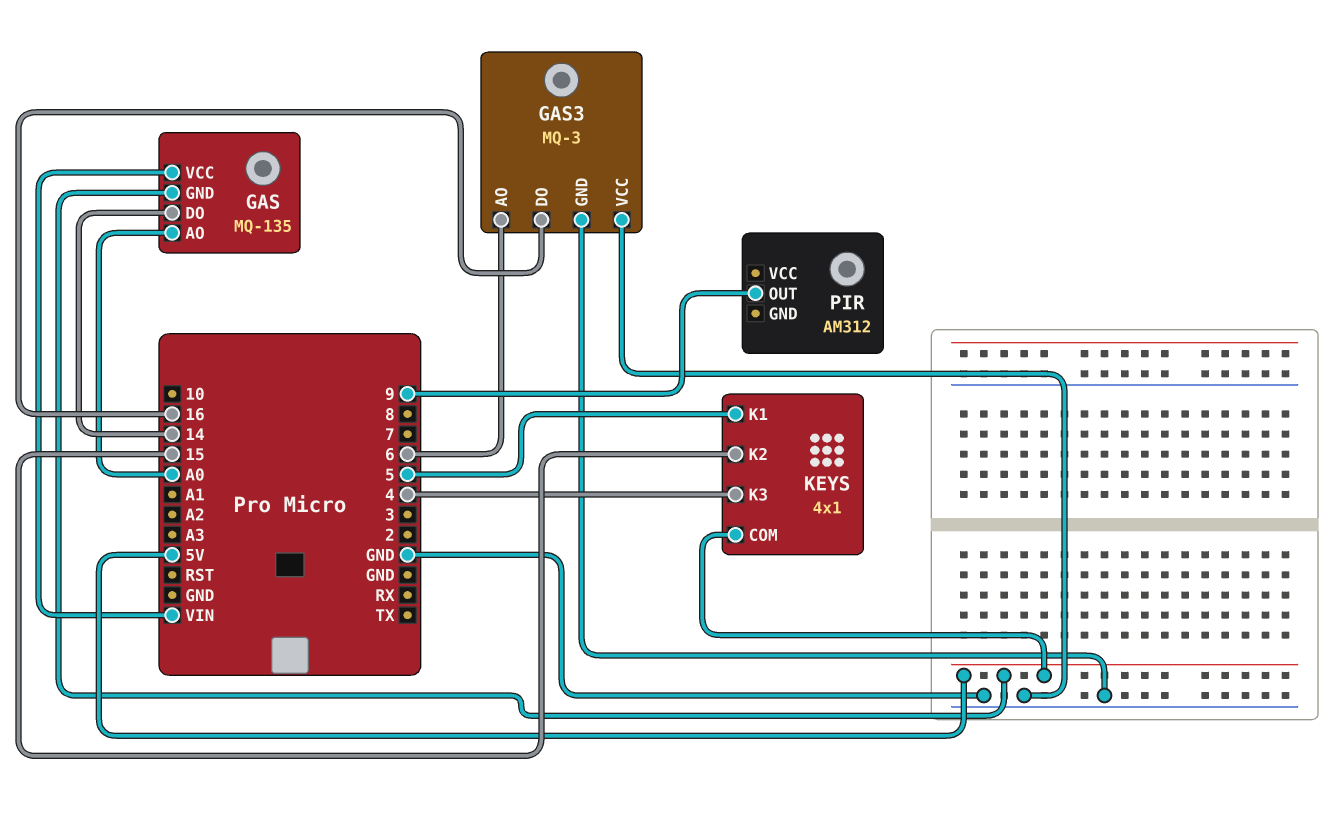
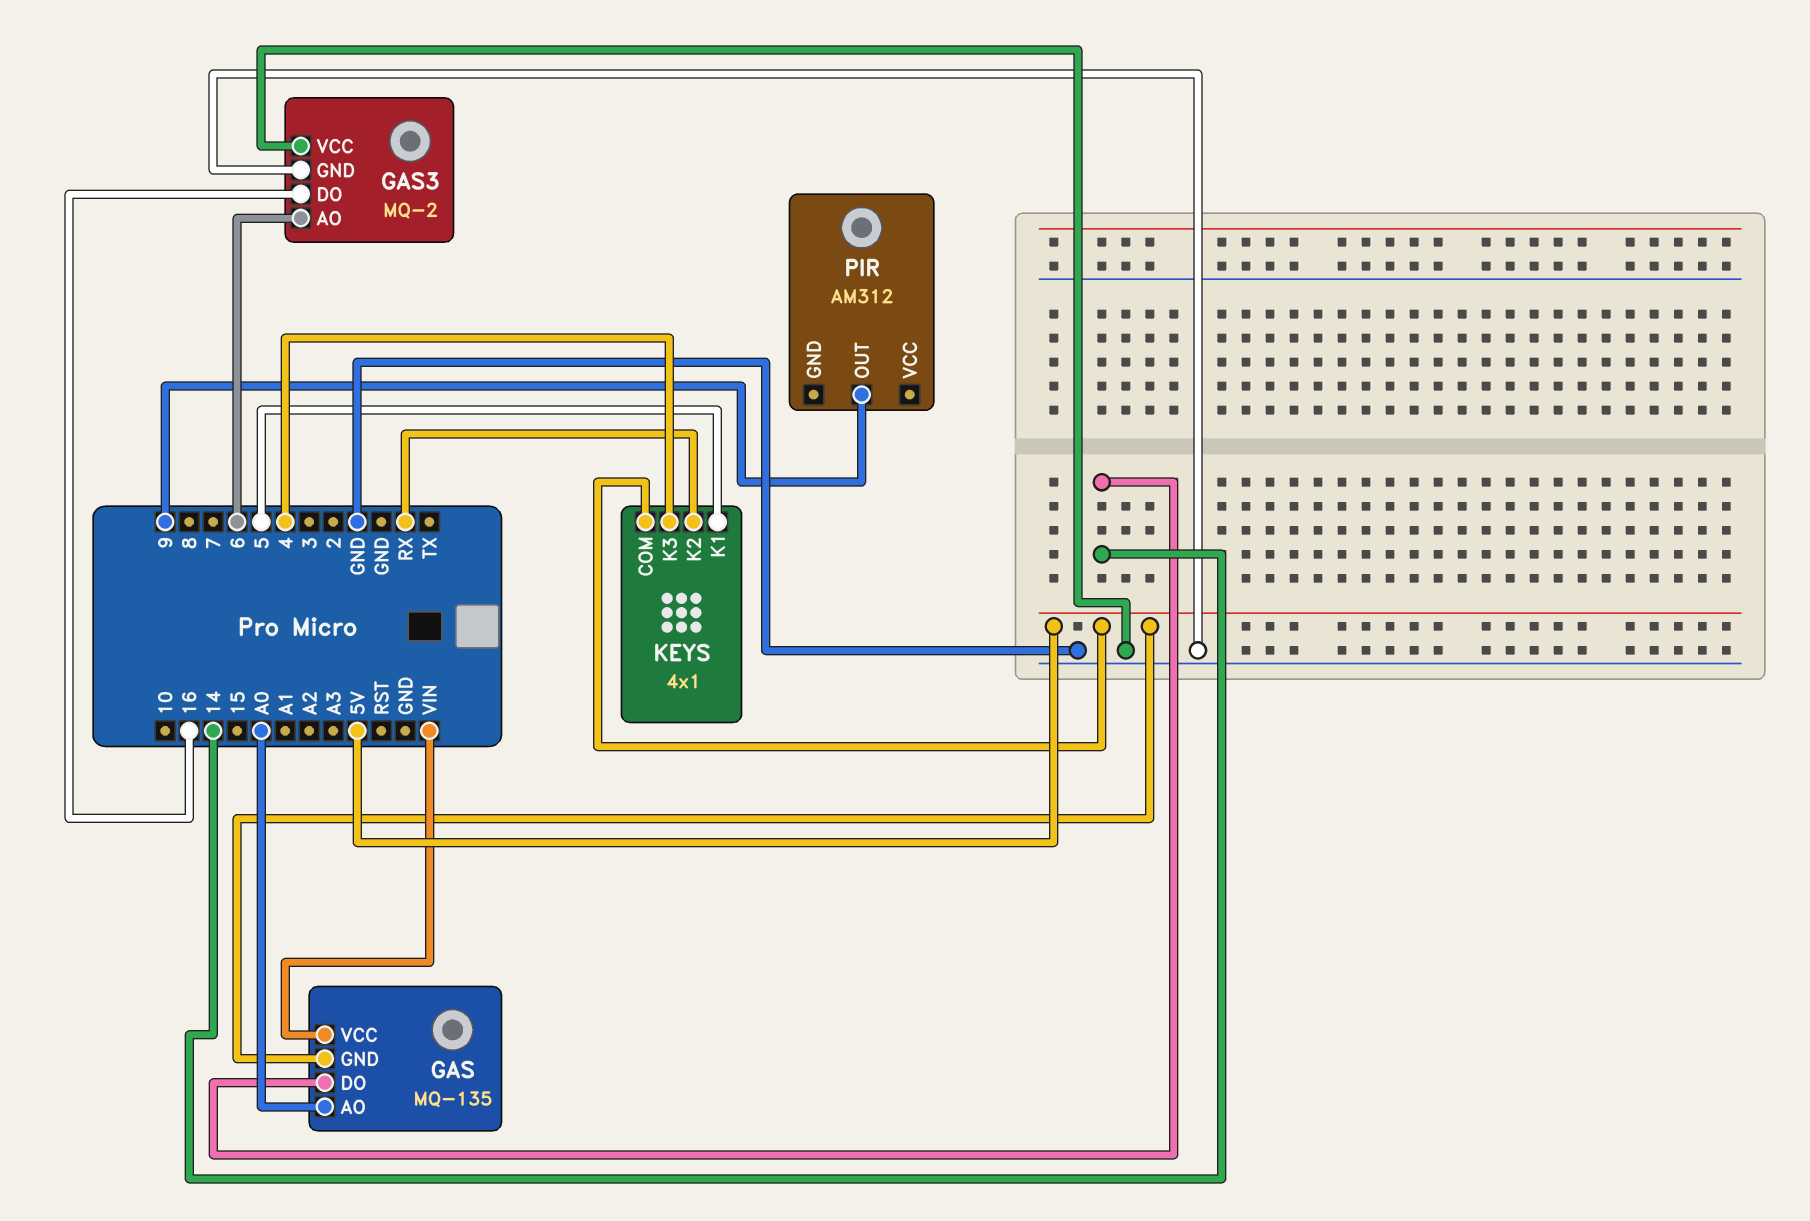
GAS3: MQ-3 -> MQ-2
KEYS pin K2: 15 -> RX

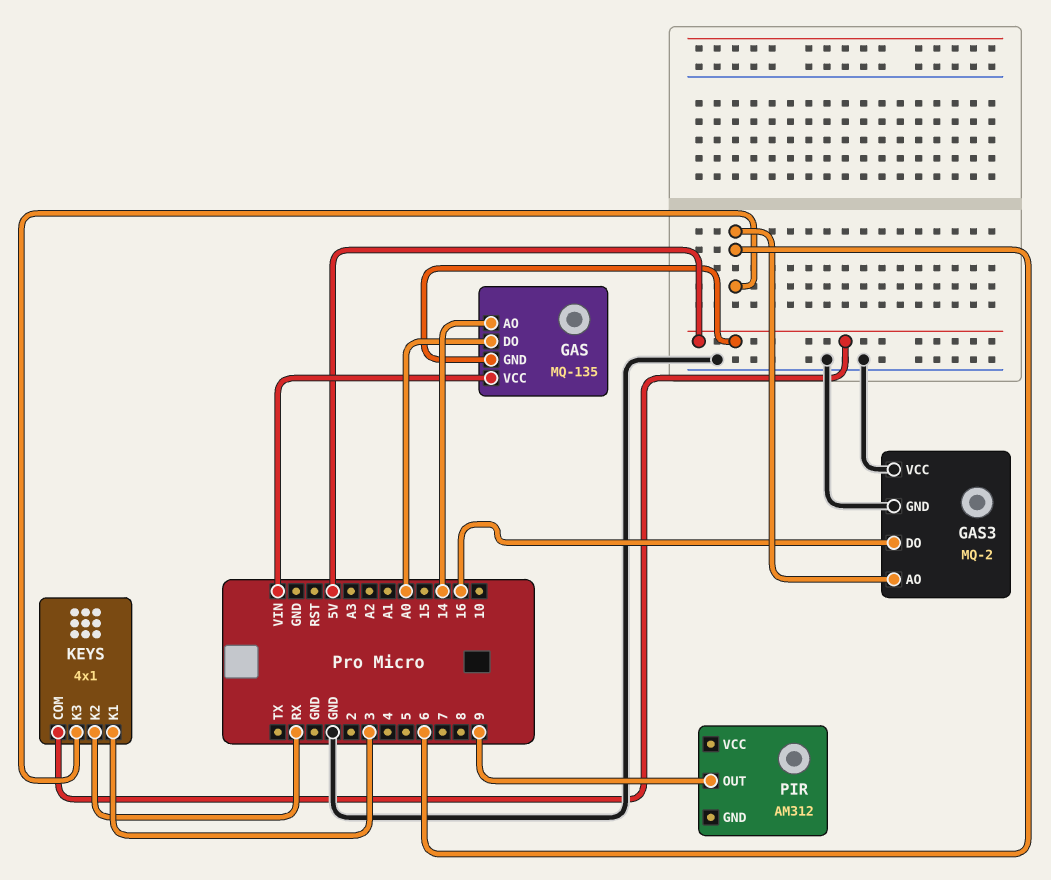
GAS pin AO: A0 -> 14
GAS pin DO: 14 -> A0
KEYS pin K1: 5 -> 3
KEYS pin K3: 4 -> 6

